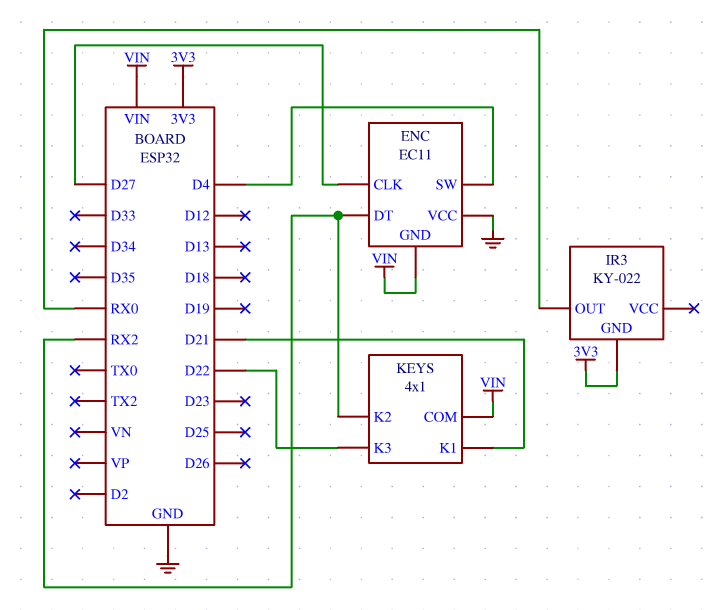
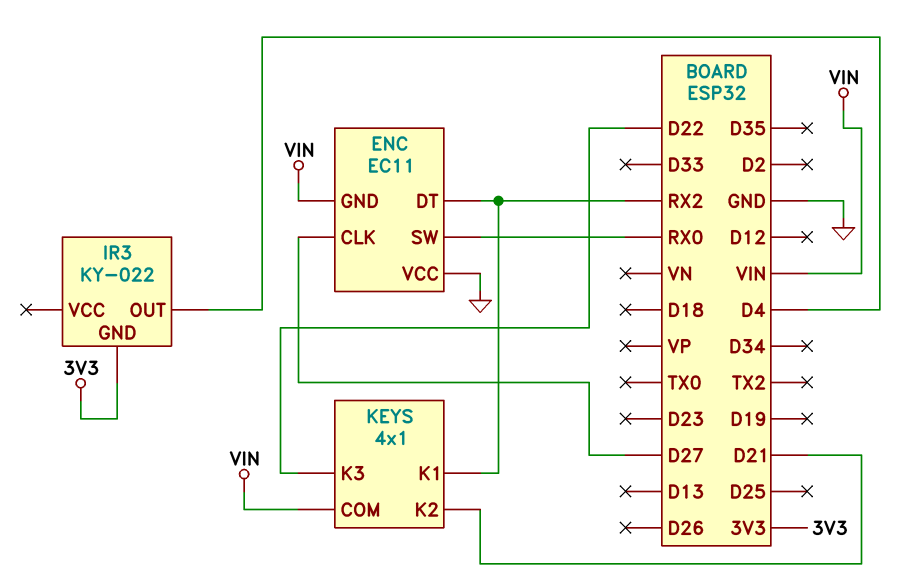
ENC pin SW: D4 -> RX0
IR3 pin OUT: RX0 -> D4
KEYS pin K1: D21 -> RX2
KEYS pin K2: RX2 -> D21

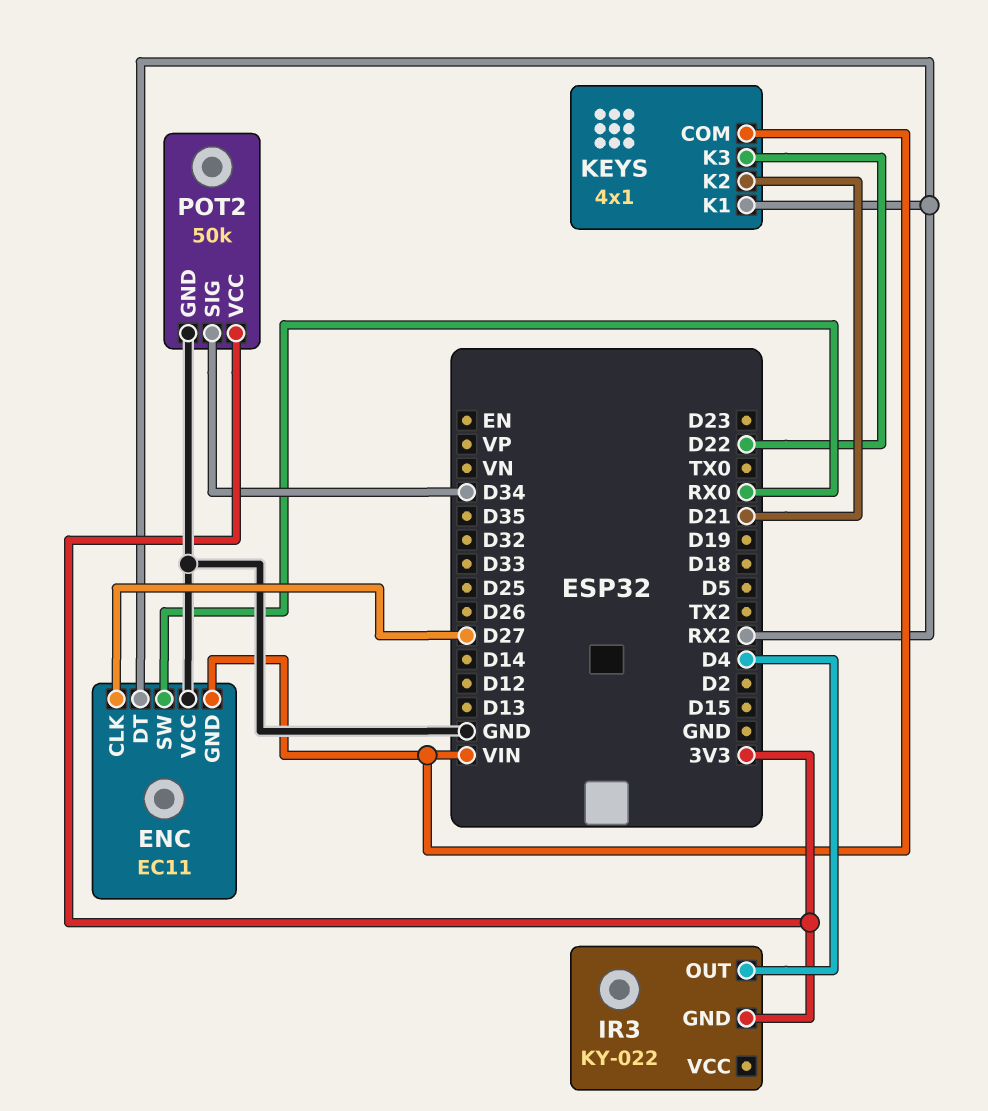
POT2: none -> 50k
POT2 pin GND: none -> GND
POT2 pin SIG: none -> D34
POT2 pin VCC: none -> 3V3

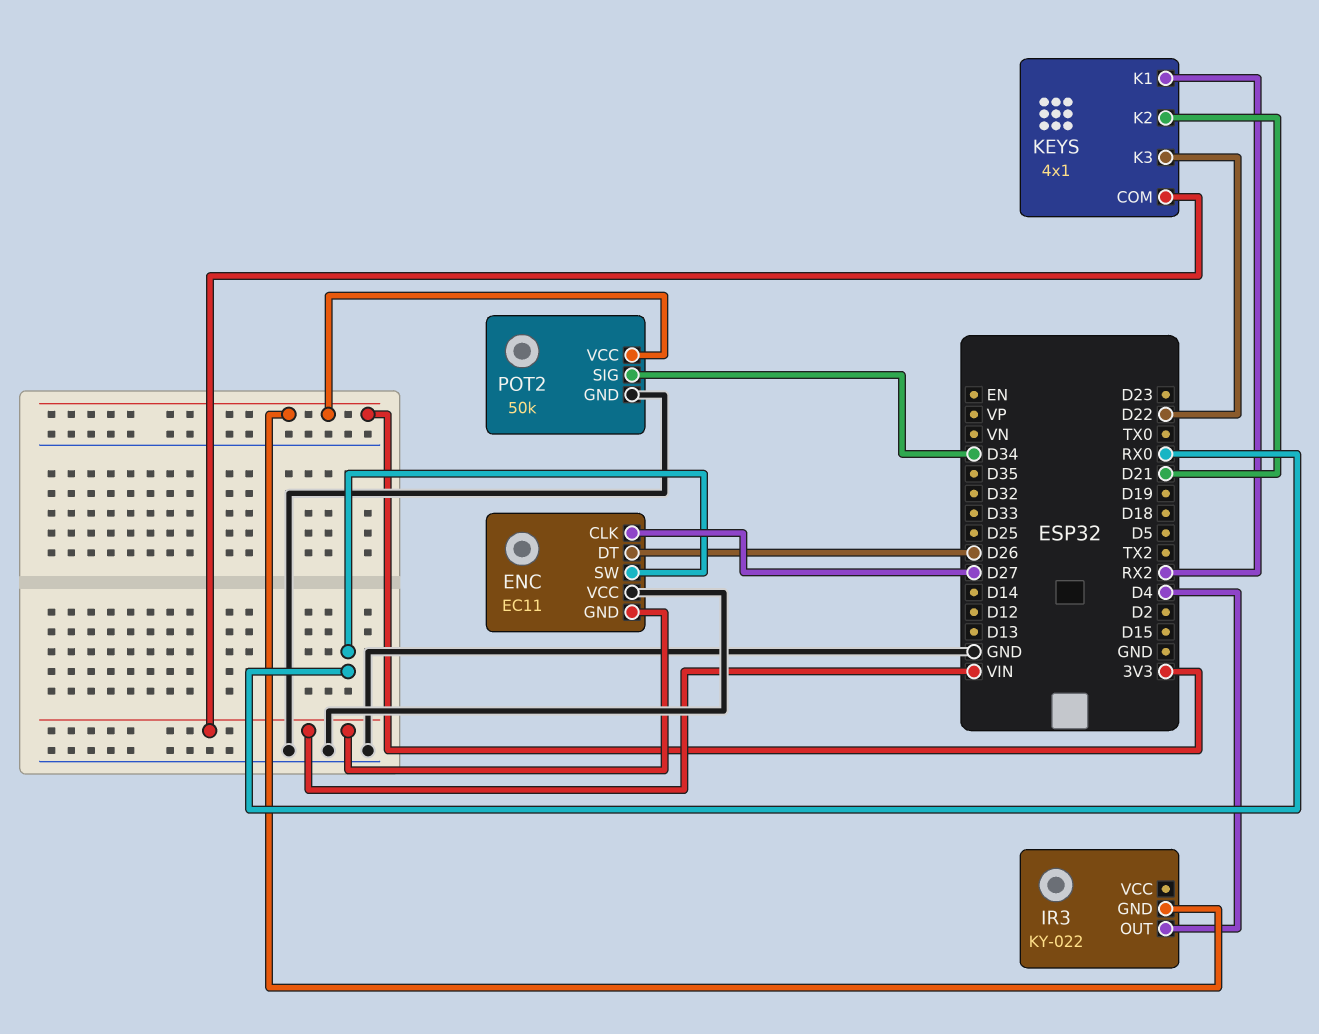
ENC pin DT: RX2 -> D26

